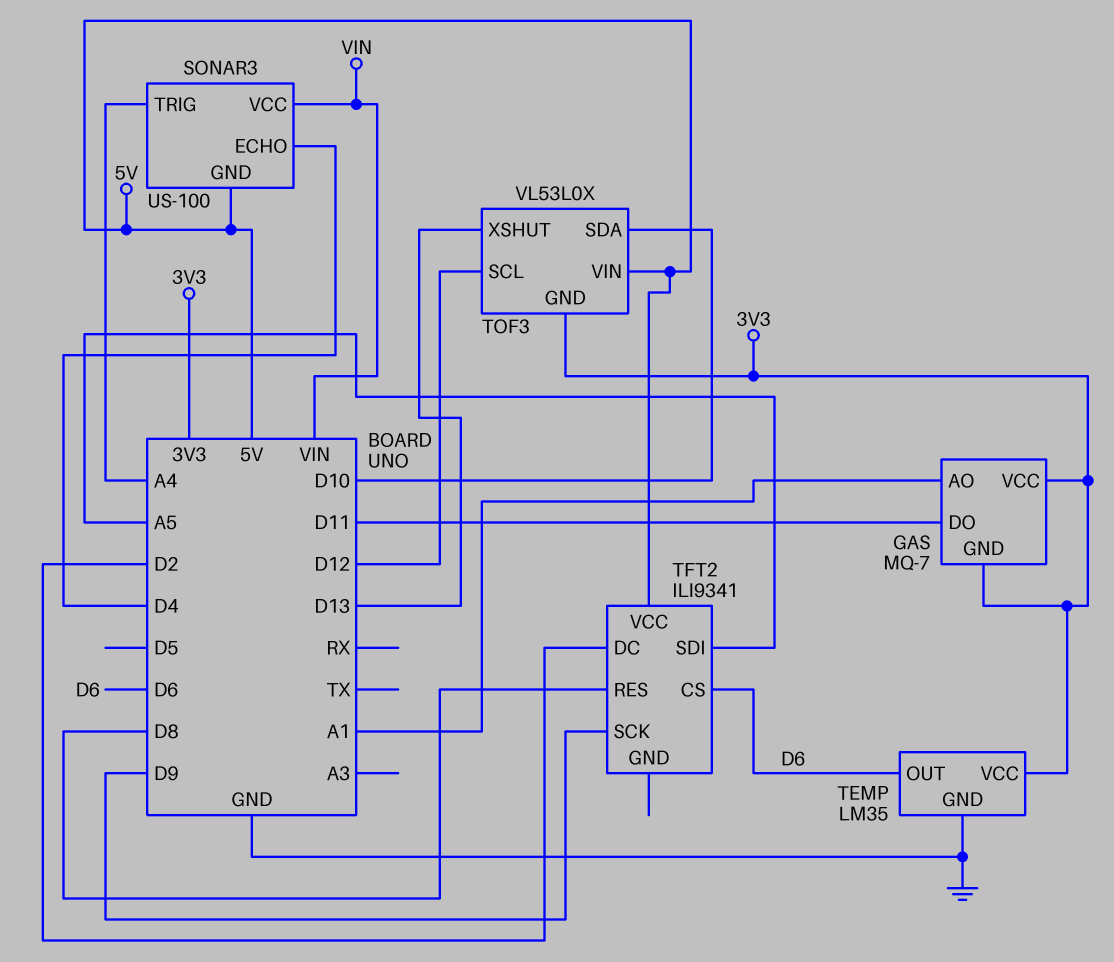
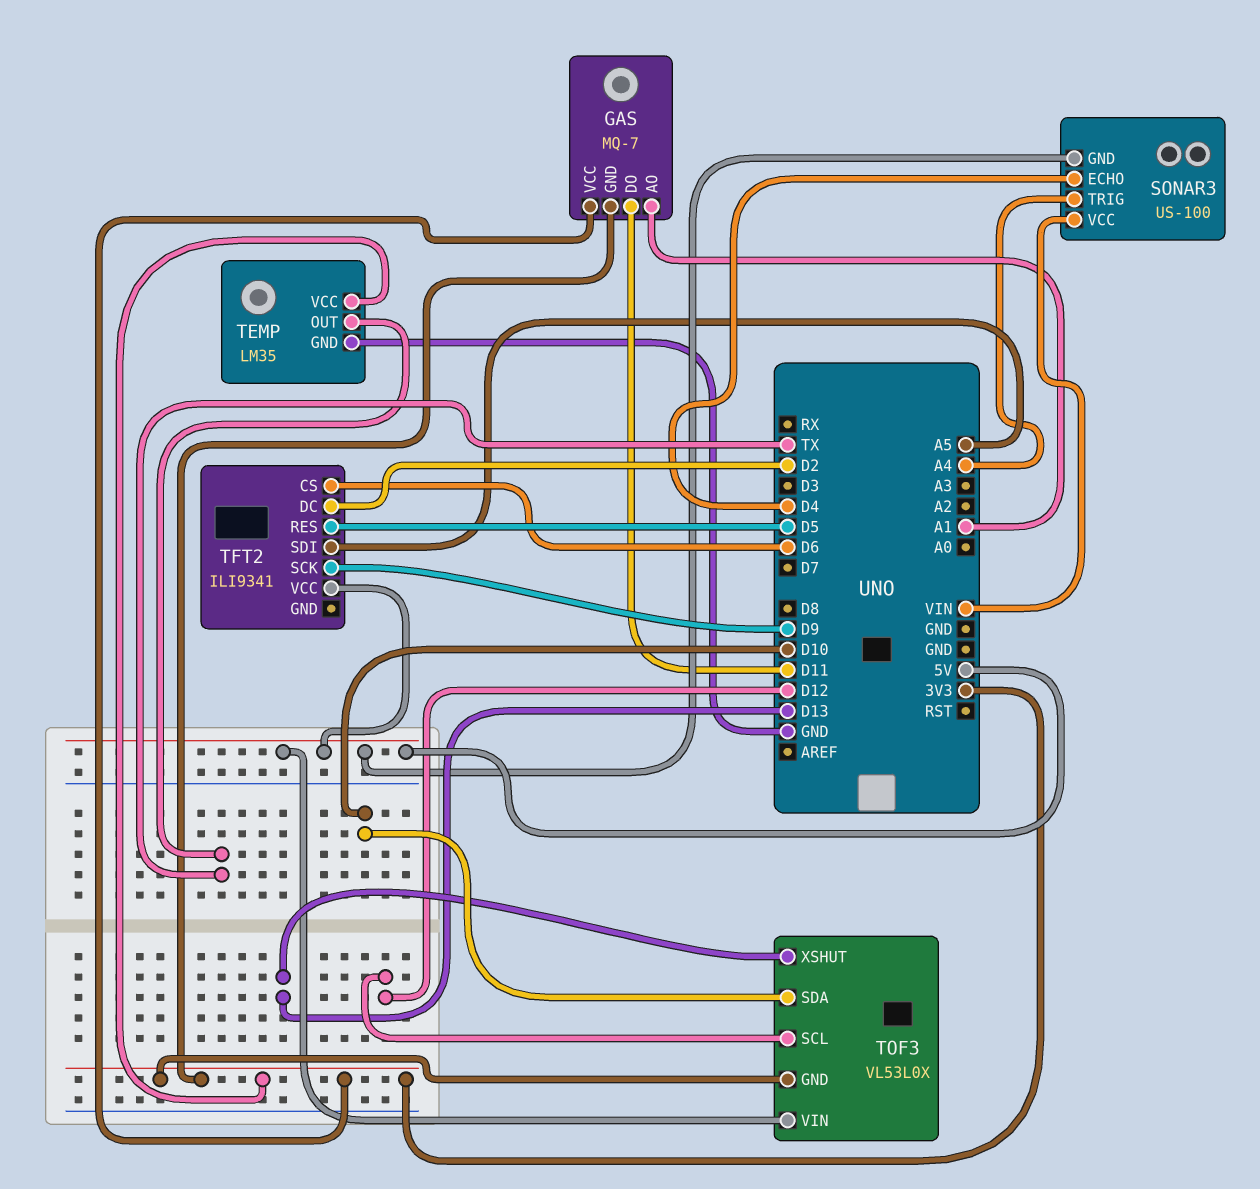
TEMP pin OUT: D6 -> TX
TFT2 pin RES: D8 -> D5

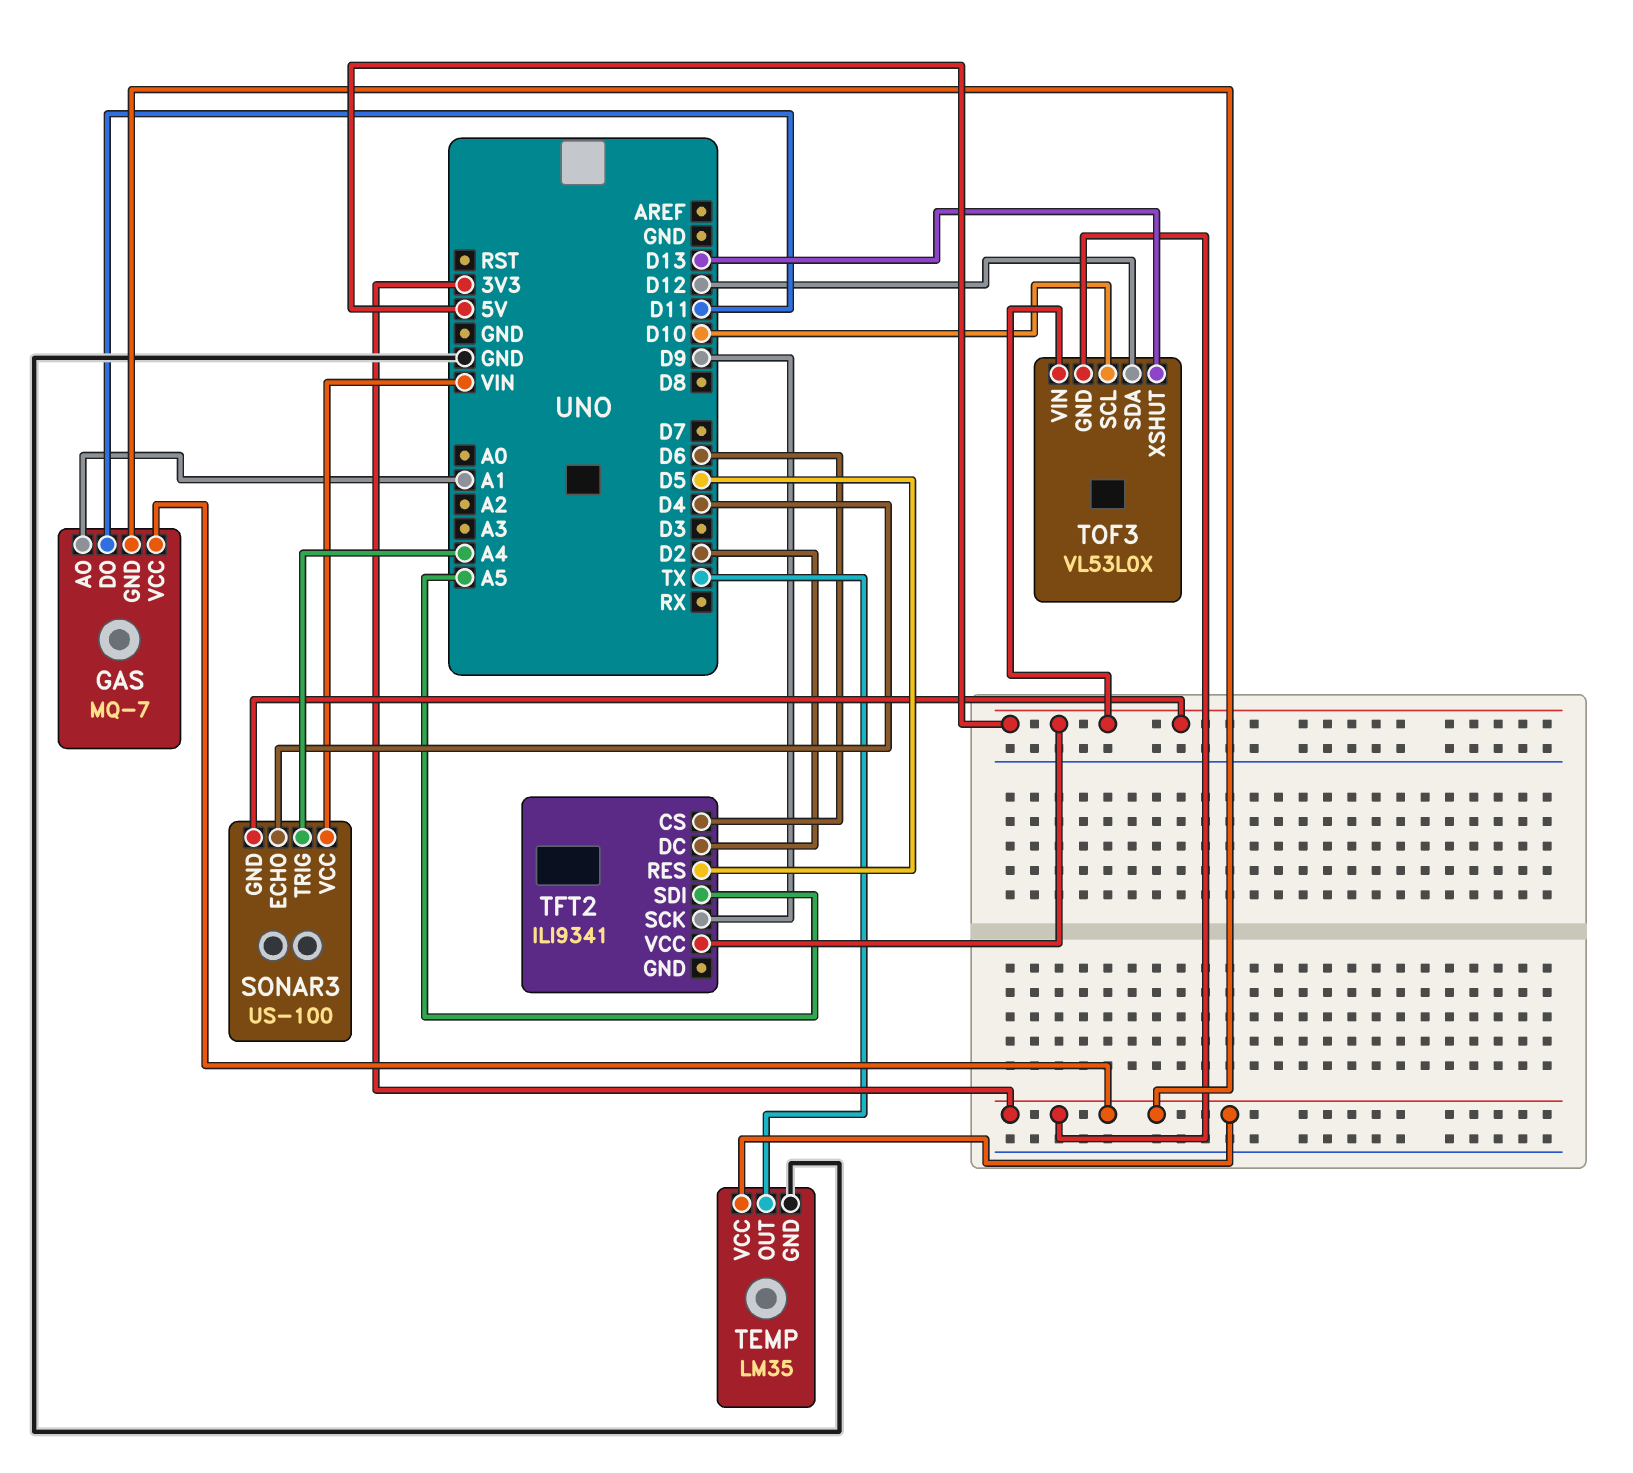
TOF3 pin SCL: D12 -> D10
TOF3 pin SDA: D10 -> D12

